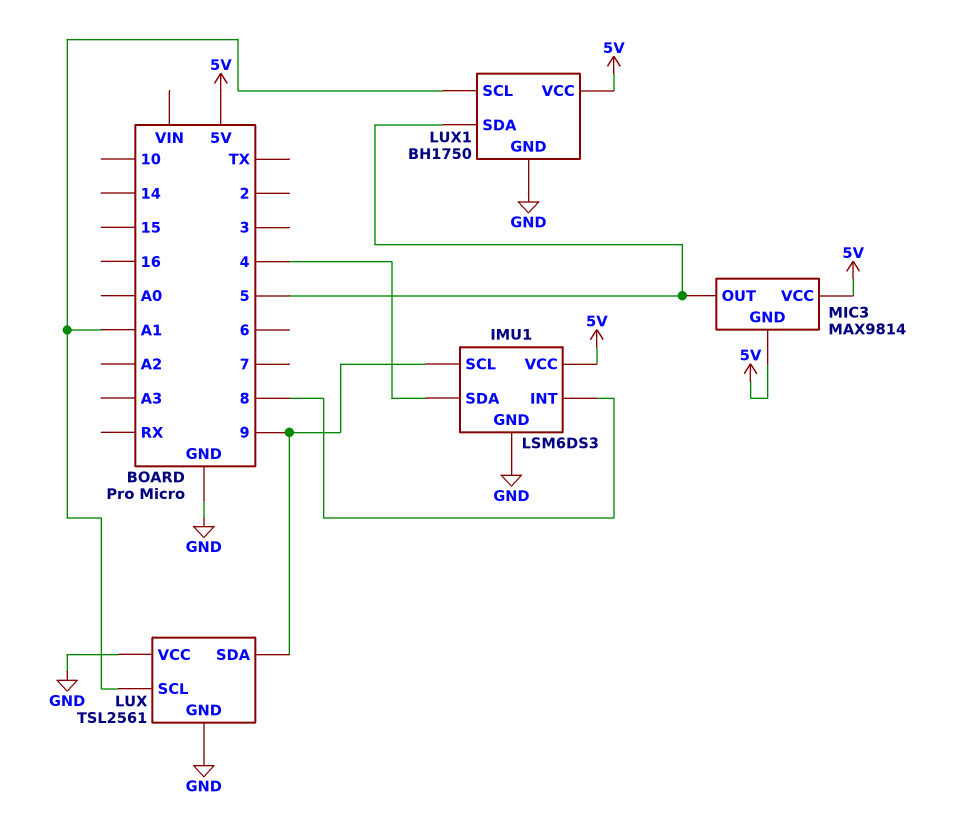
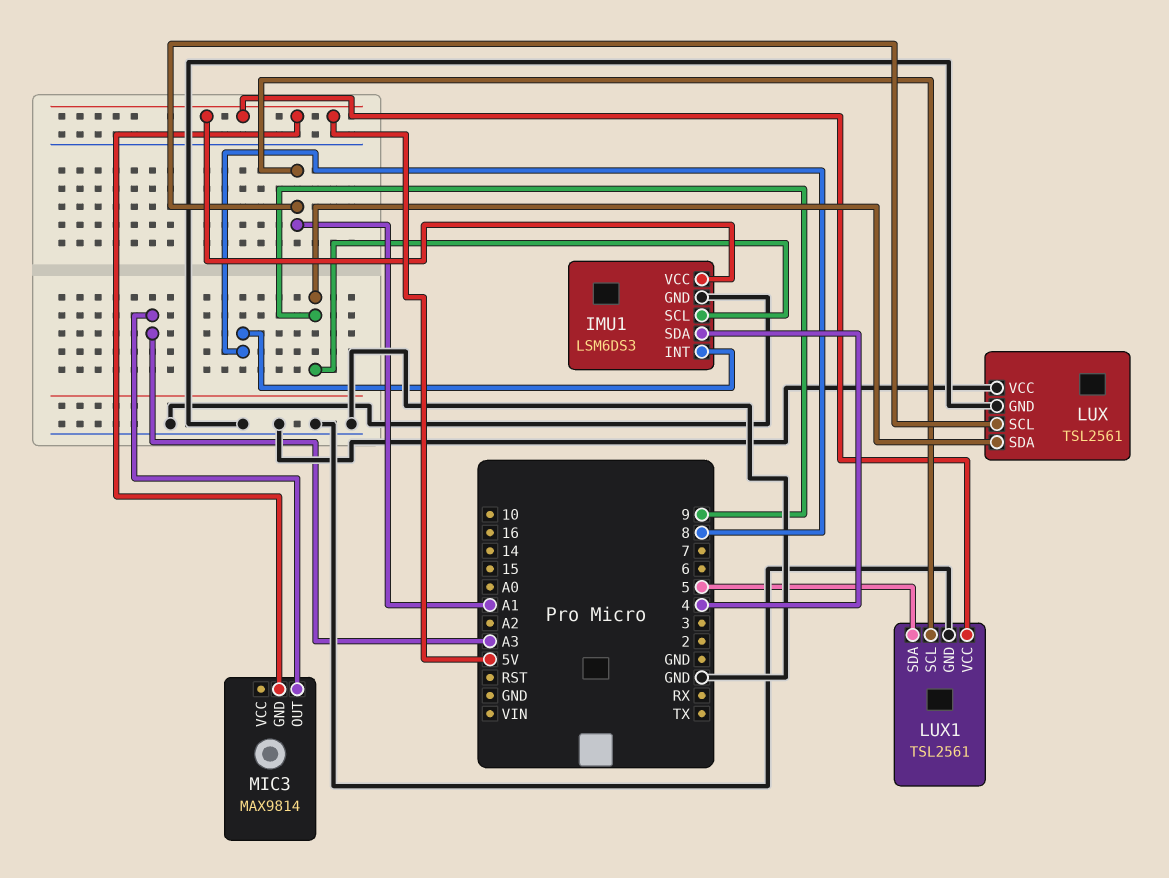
LUX1: BH1750 -> TSL2561
MIC3 pin OUT: 5 -> A3
MIC3 pin VCC: 5V -> none

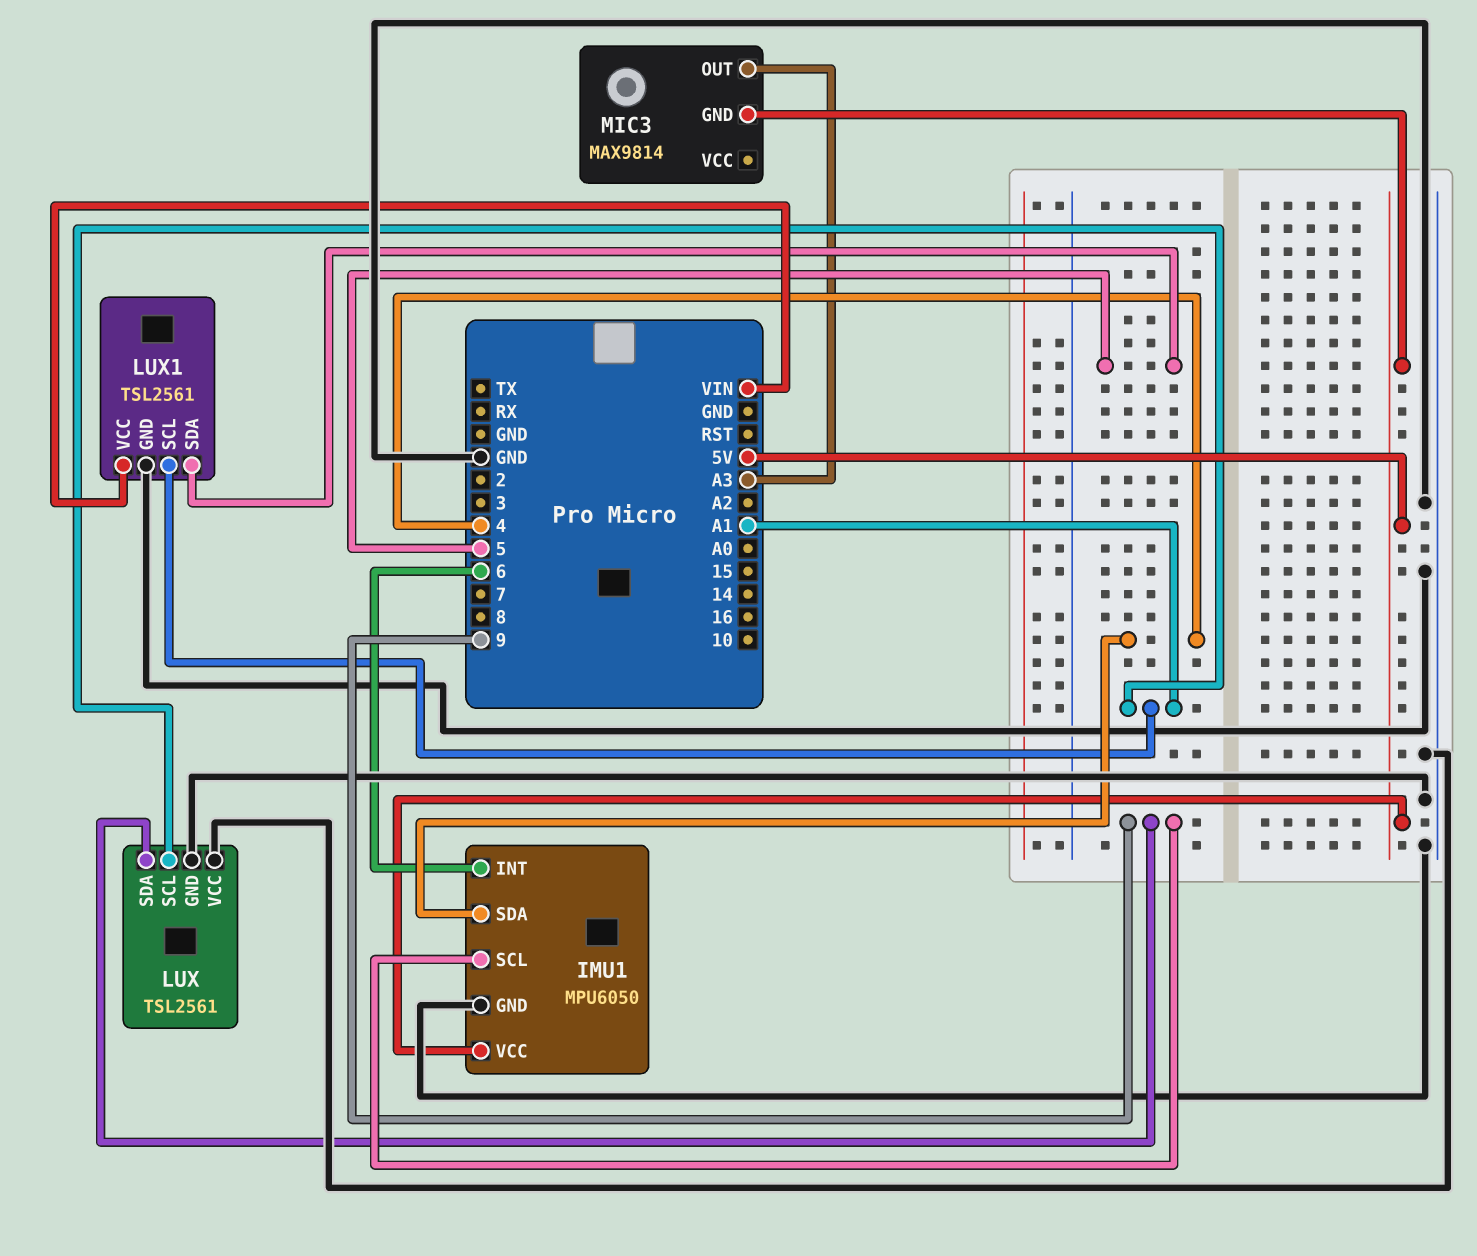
IMU1: LSM6DS3 -> MPU6050
IMU1 pin INT: 8 -> 6
LUX1 pin VCC: 5V -> VIN

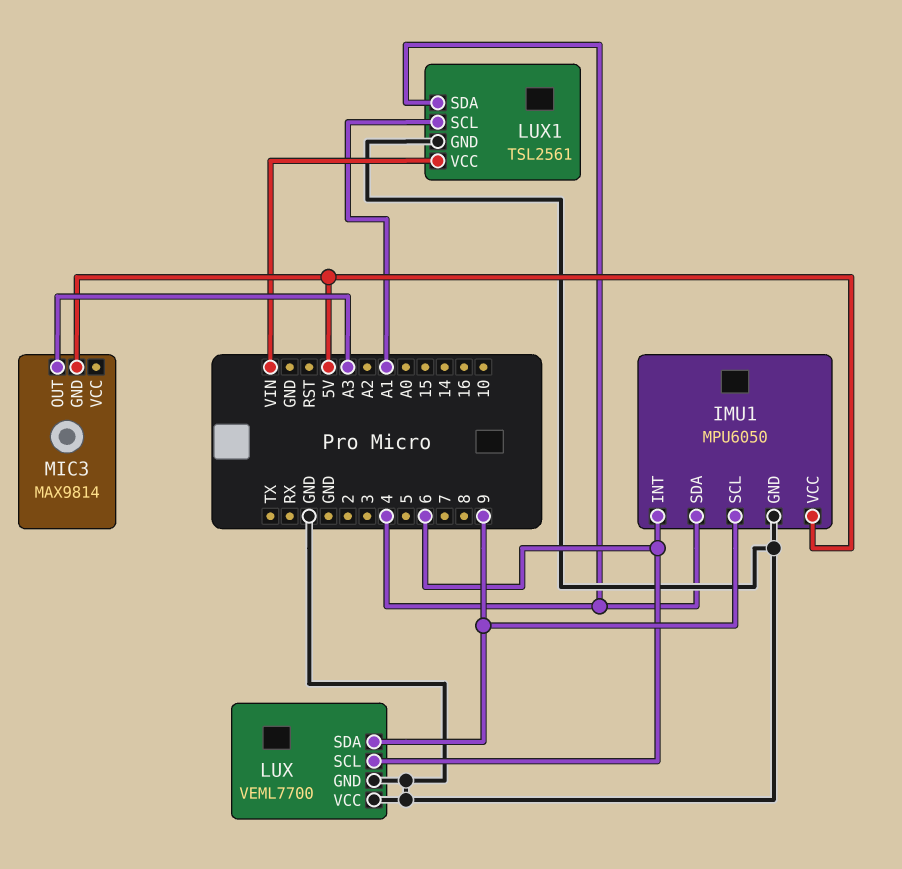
LUX: TSL2561 -> VEML7700
LUX pin SCL: A1 -> 6
LUX1 pin SDA: 5 -> 4

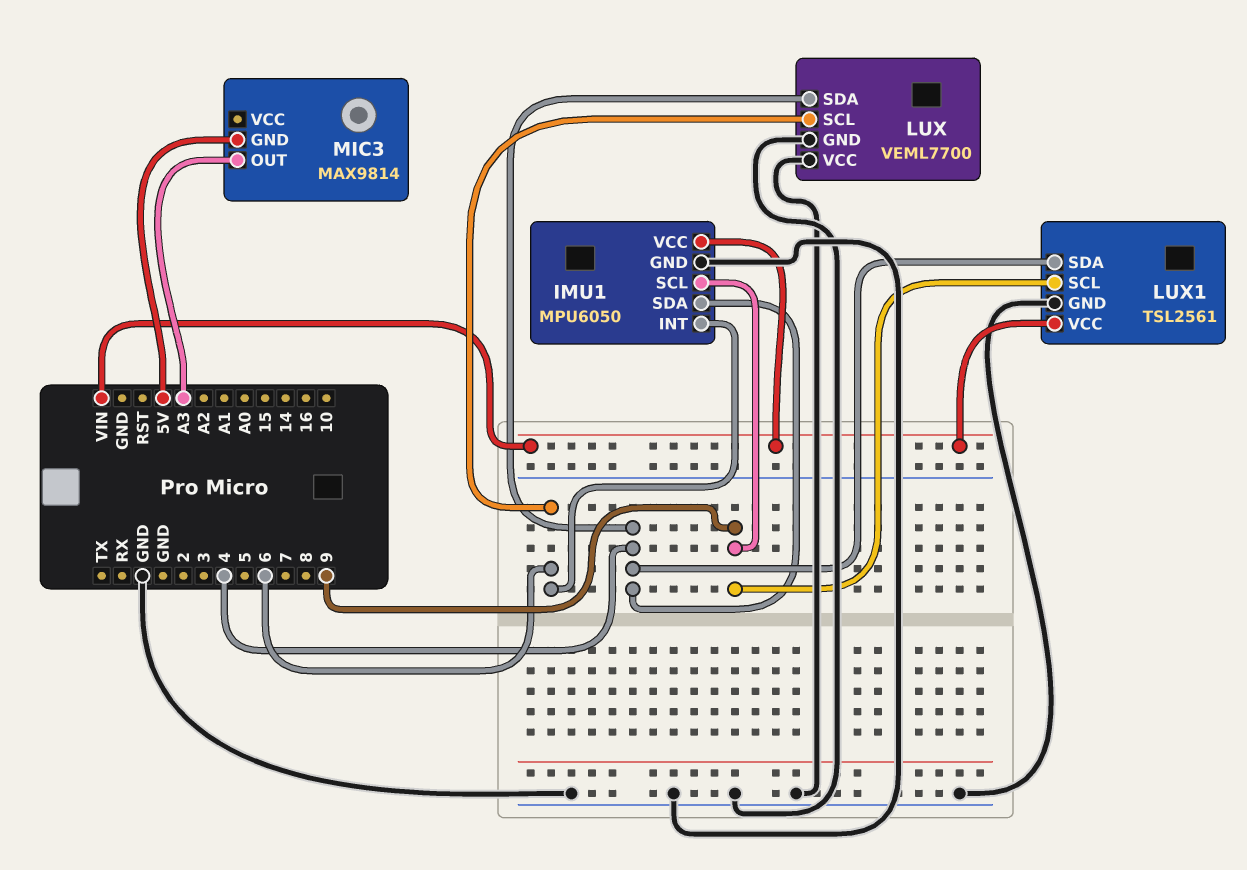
IMU1 pin VCC: 5V -> VIN
LUX pin SDA: 9 -> 4
LUX1 pin SCL: A1 -> 9

